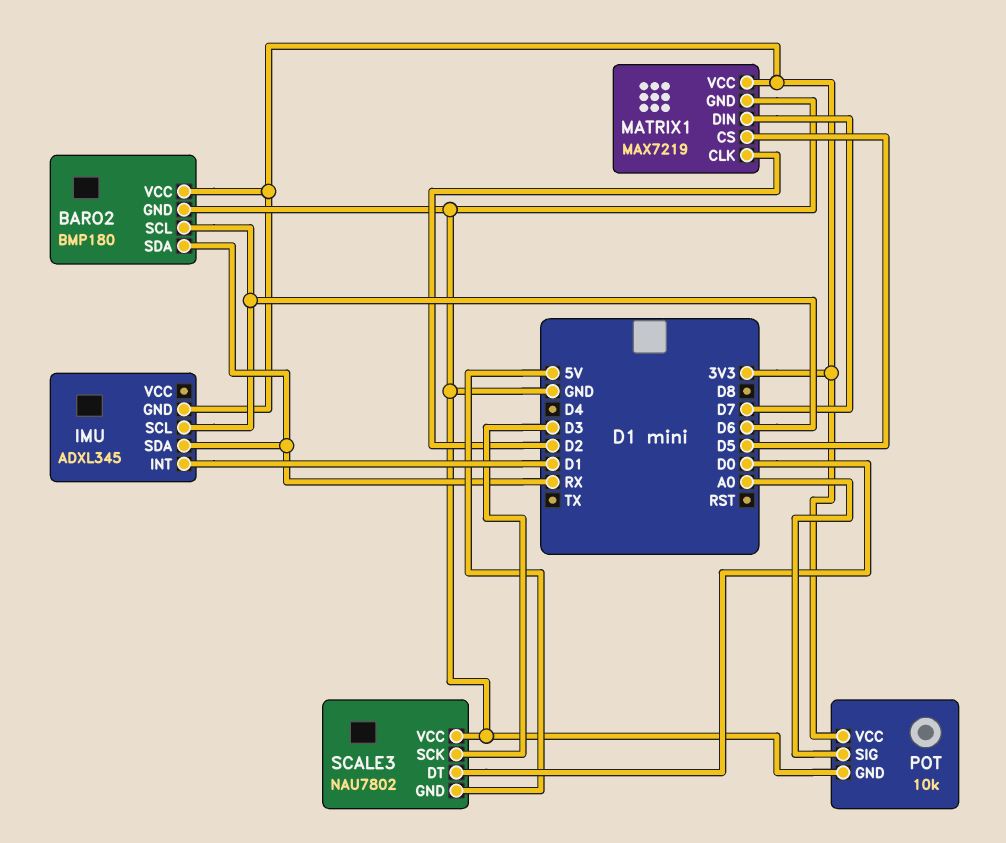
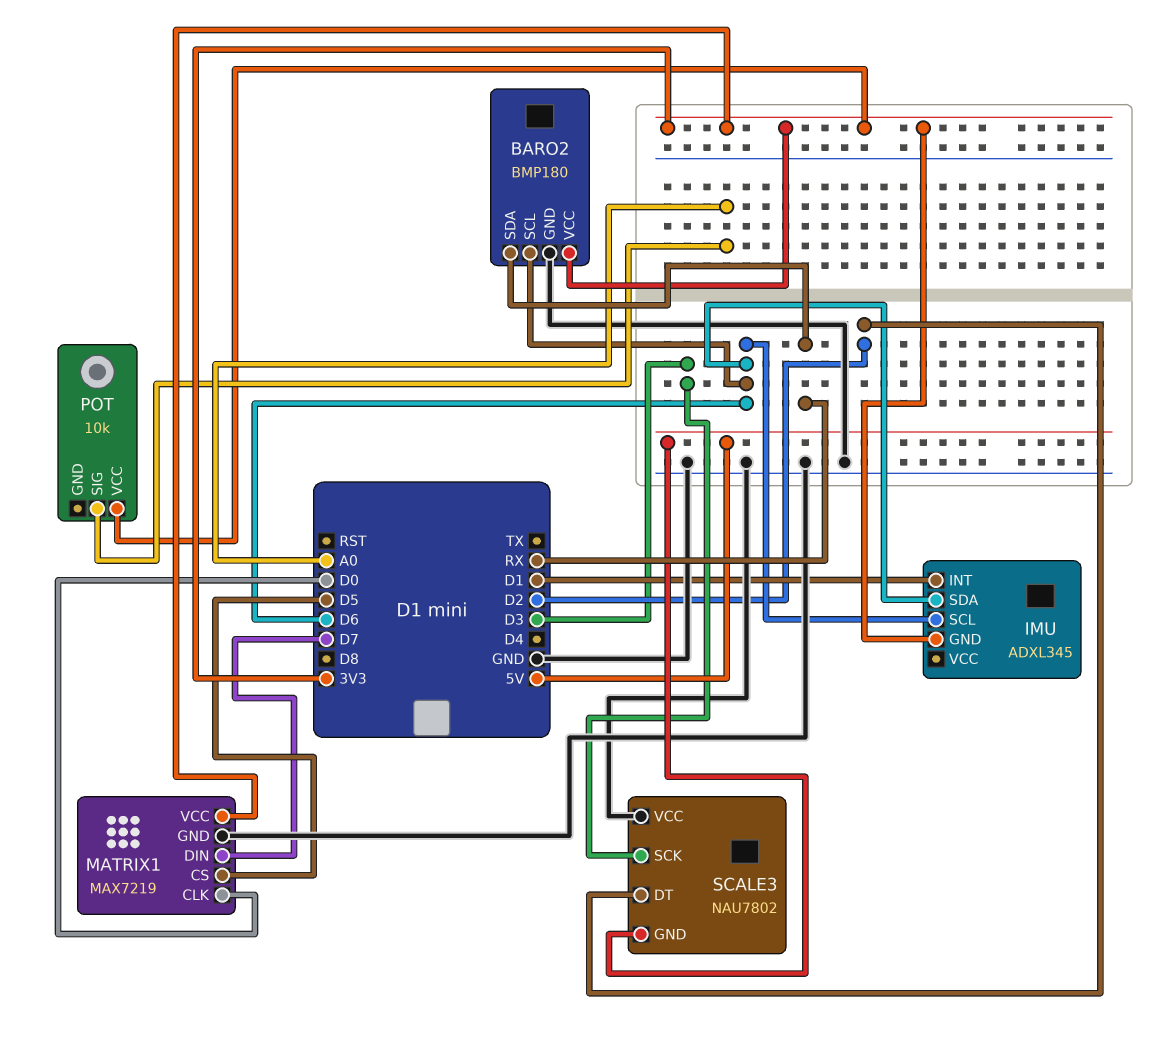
IMU pin SDA: RX -> D6
MATRIX1 pin CLK: D2 -> D0
POT pin GND: GND -> none
SCALE3 pin DT: D0 -> D2

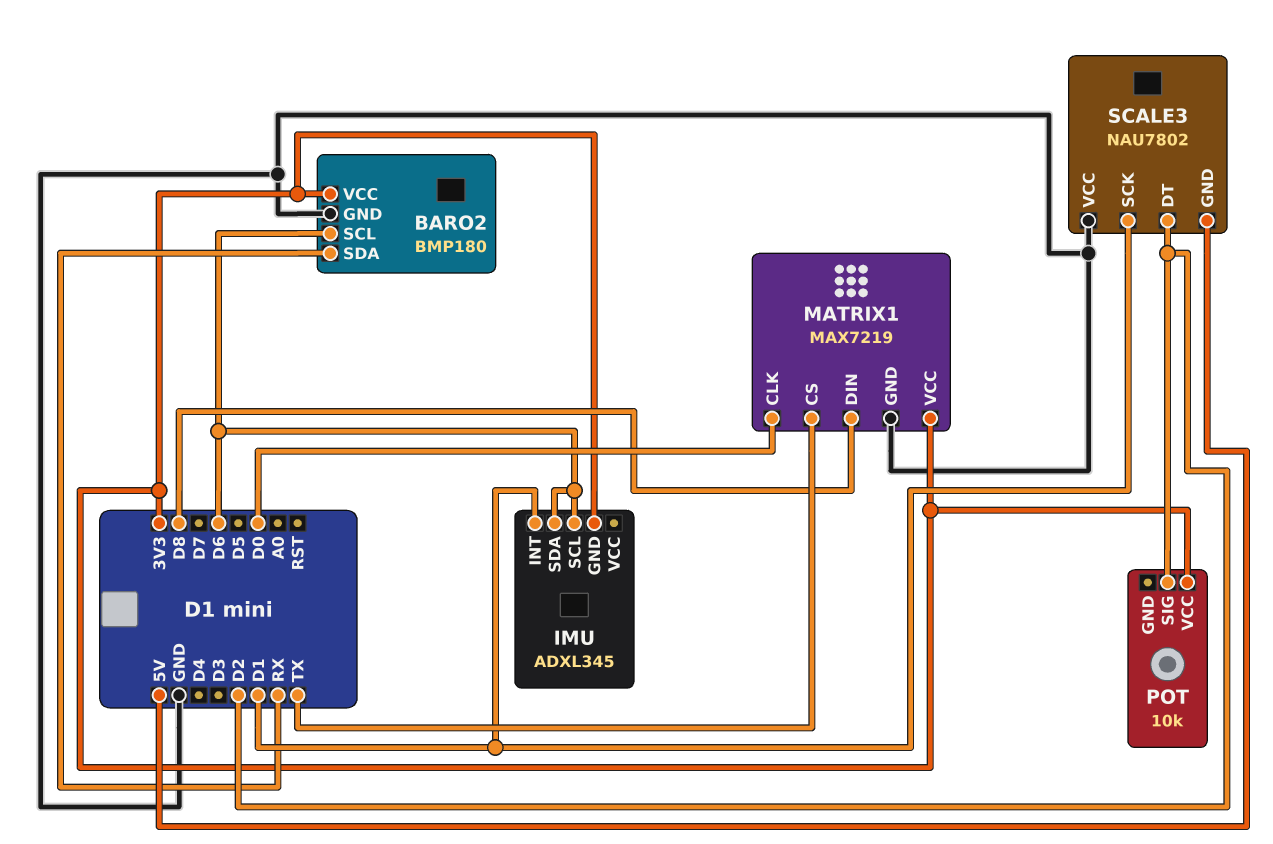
MATRIX1 pin CS: D5 -> TX
MATRIX1 pin DIN: D7 -> D8
POT pin SIG: A0 -> D2
SCALE3 pin SCK: D3 -> D1

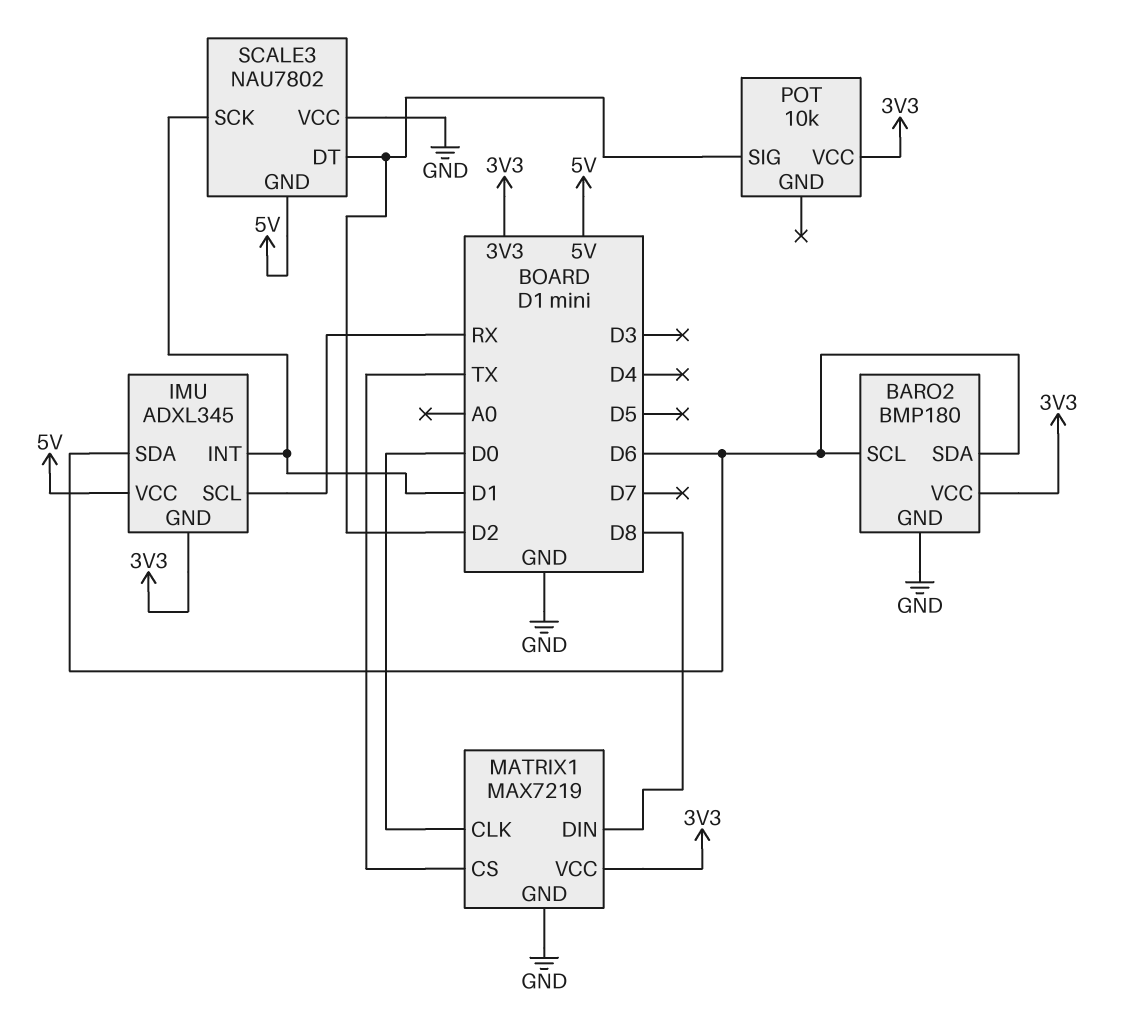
BARO2 pin SDA: RX -> D6
IMU pin SCL: D6 -> RX
IMU pin VCC: none -> 5V

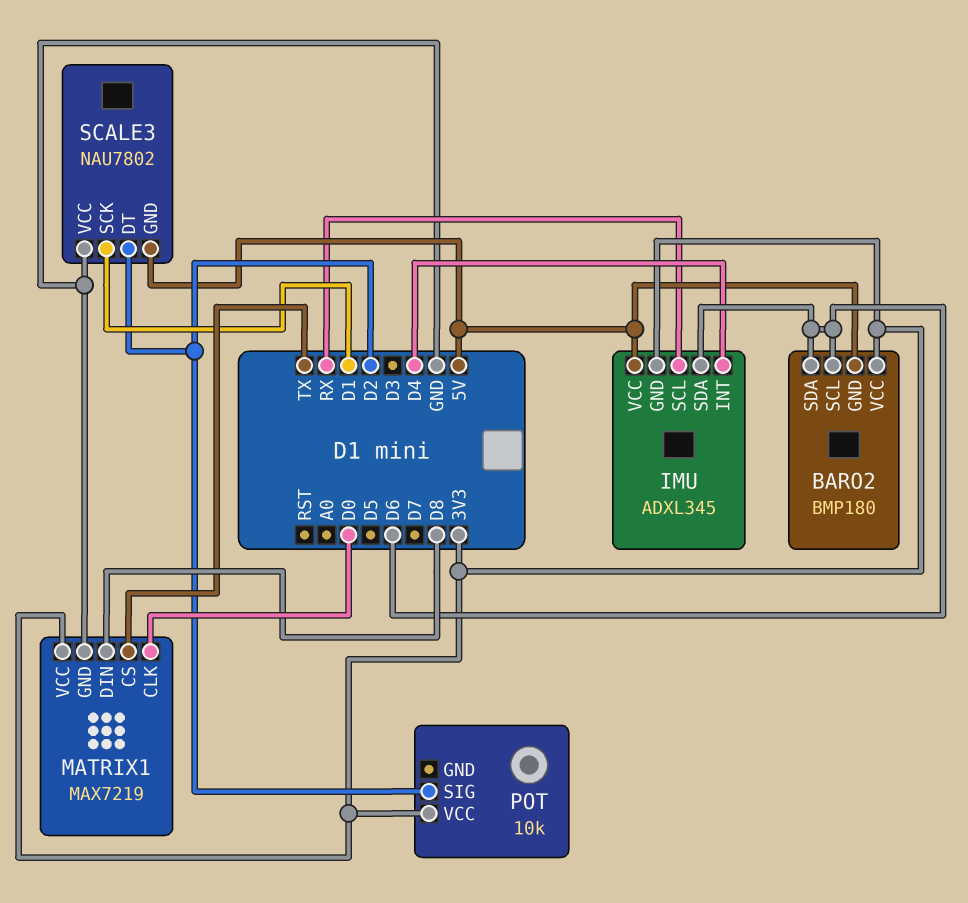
BARO2 pin GND: GND -> 5V
IMU pin INT: D1 -> D4

